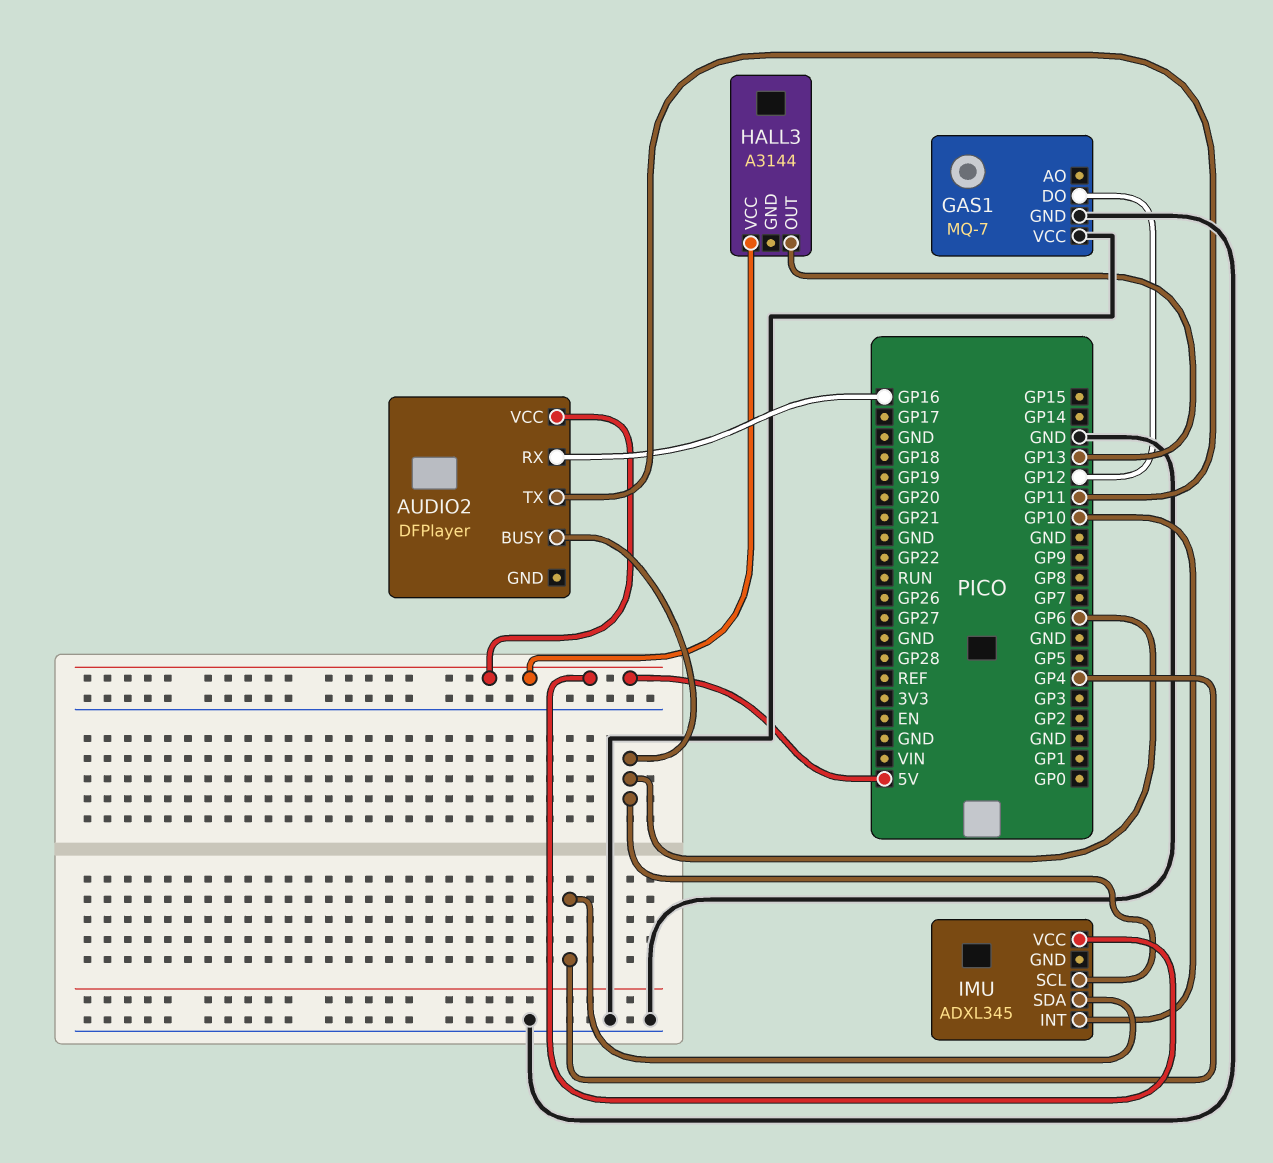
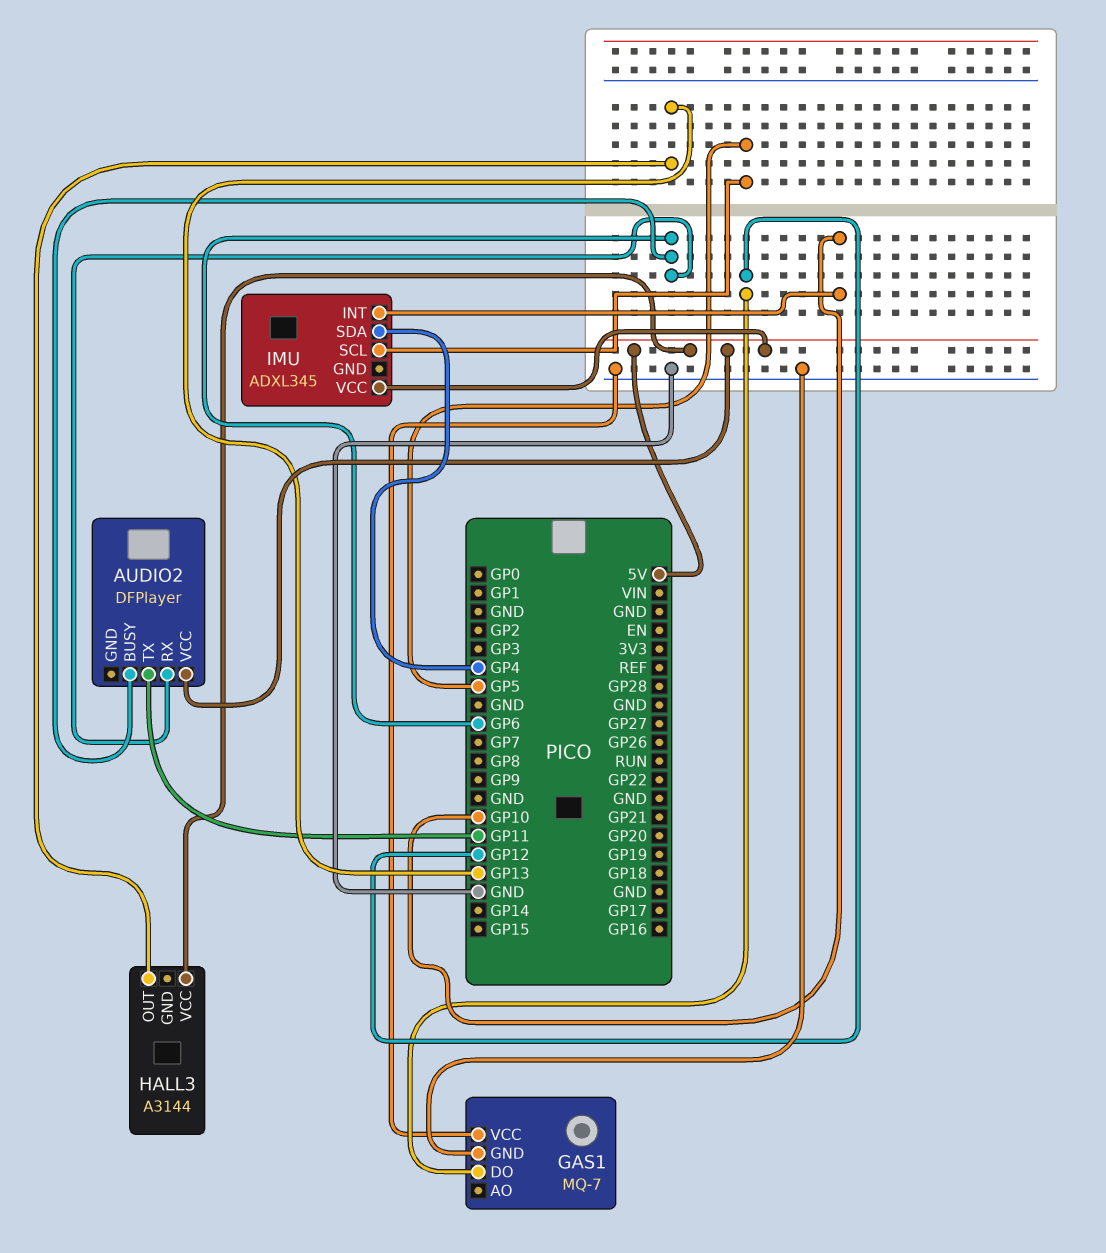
AUDIO2 pin RX: GP16 -> GP6
IMU pin SCL: GP6 -> GP5

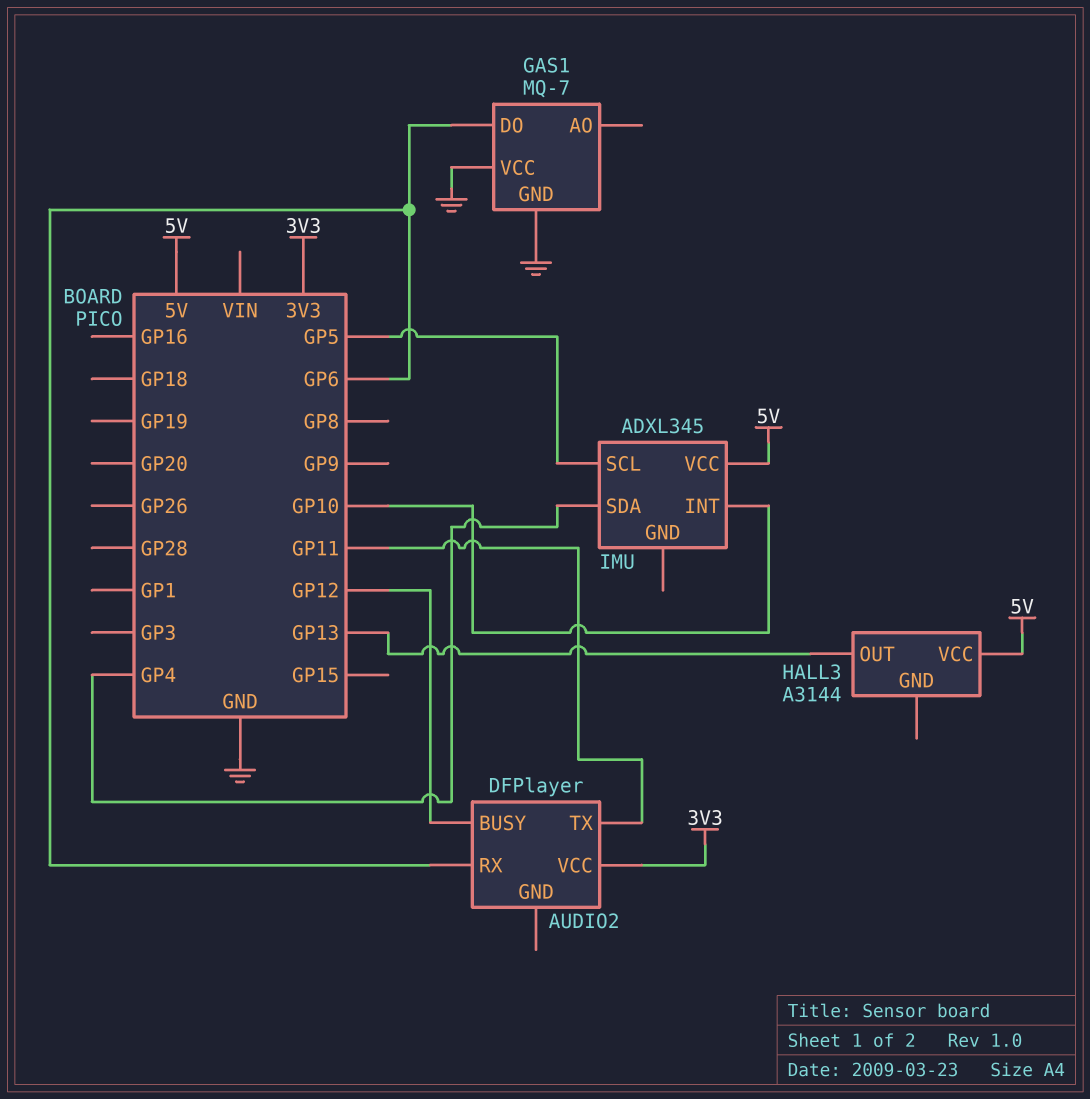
AUDIO2 pin BUSY: GP6 -> GP12
AUDIO2 pin VCC: 5V -> 3V3
GAS1 pin DO: GP12 -> GP6

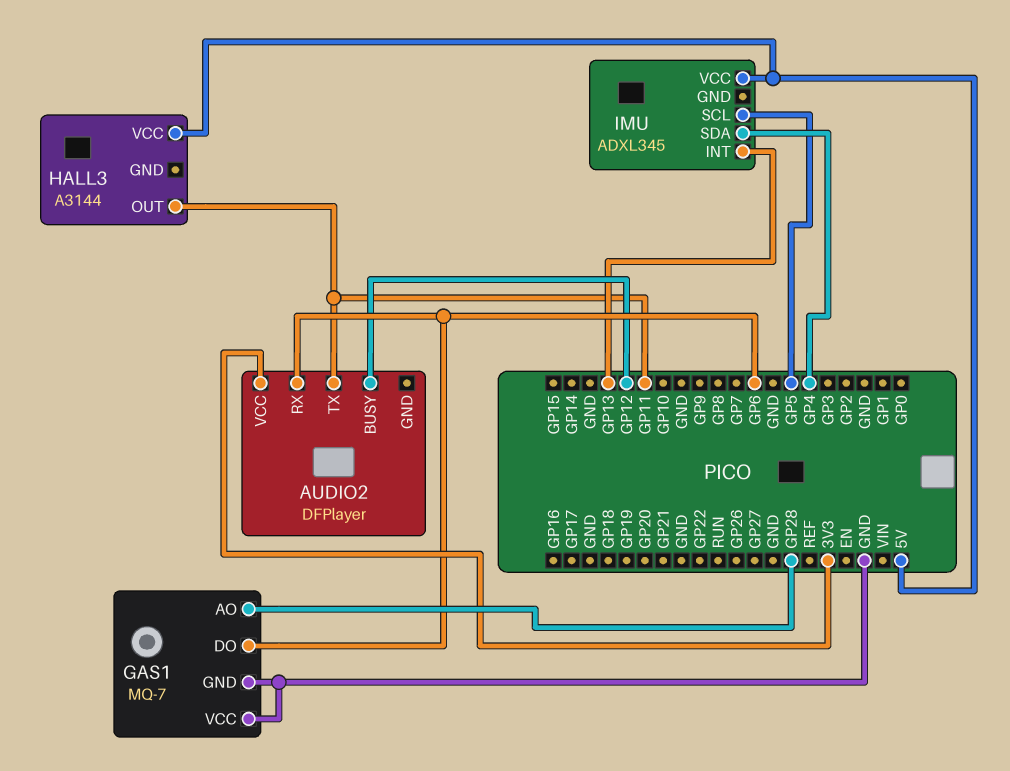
GAS1 pin AO: none -> GP28
HALL3 pin OUT: GP13 -> GP11
IMU pin INT: GP10 -> GP13

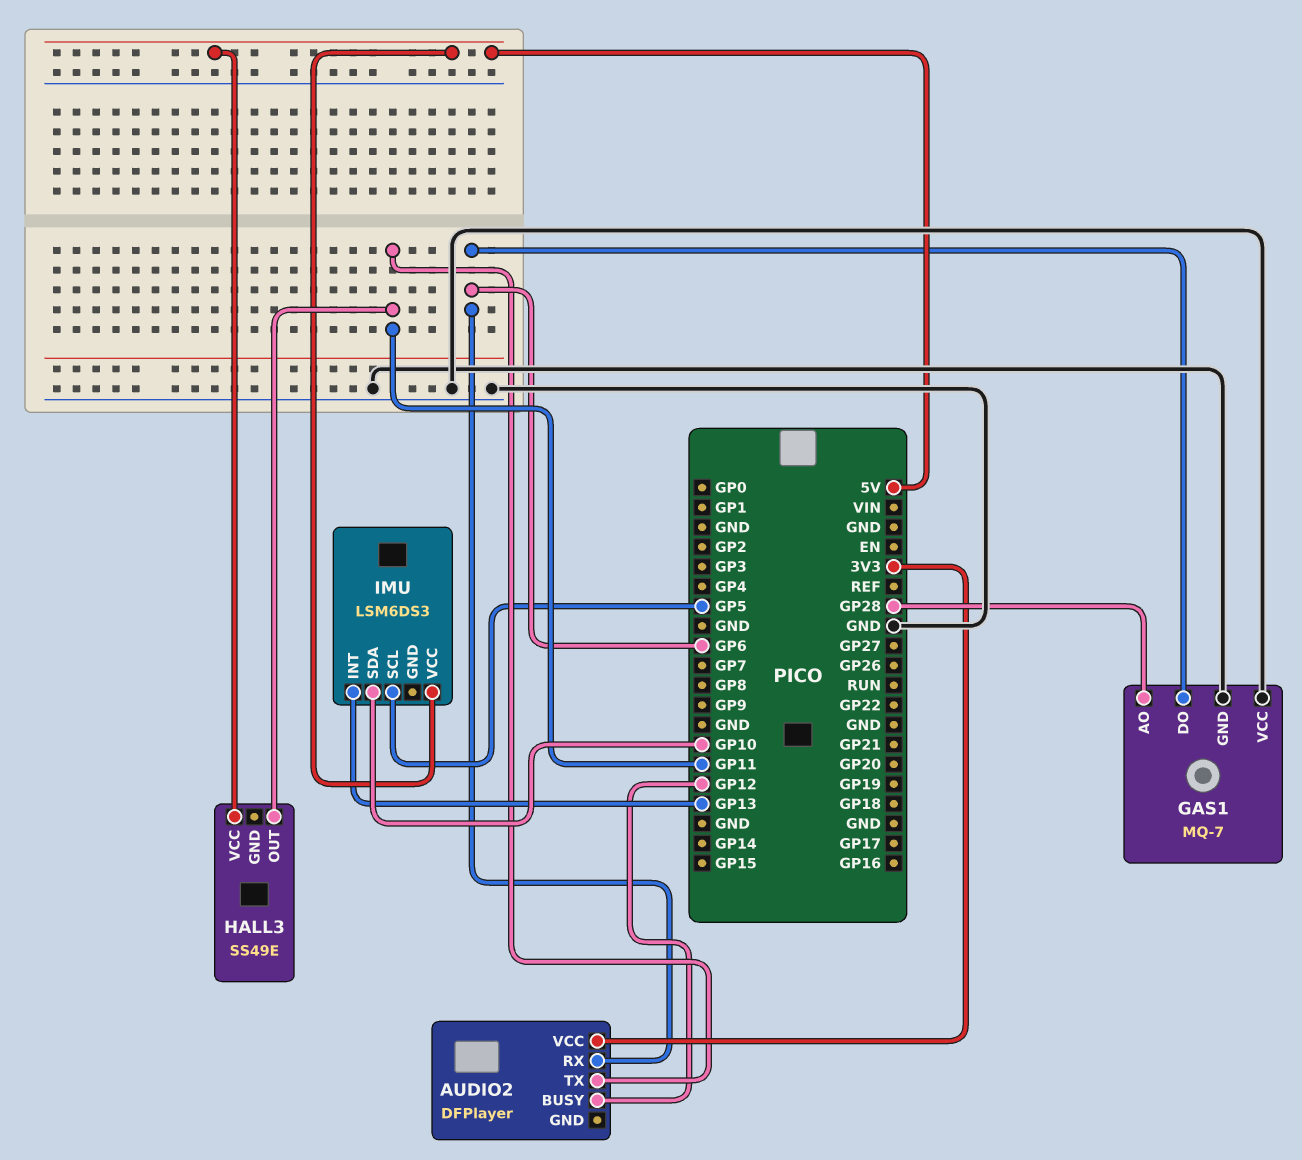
HALL3: A3144 -> SS49E
IMU: ADXL345 -> LSM6DS3
IMU pin SDA: GP4 -> GP10

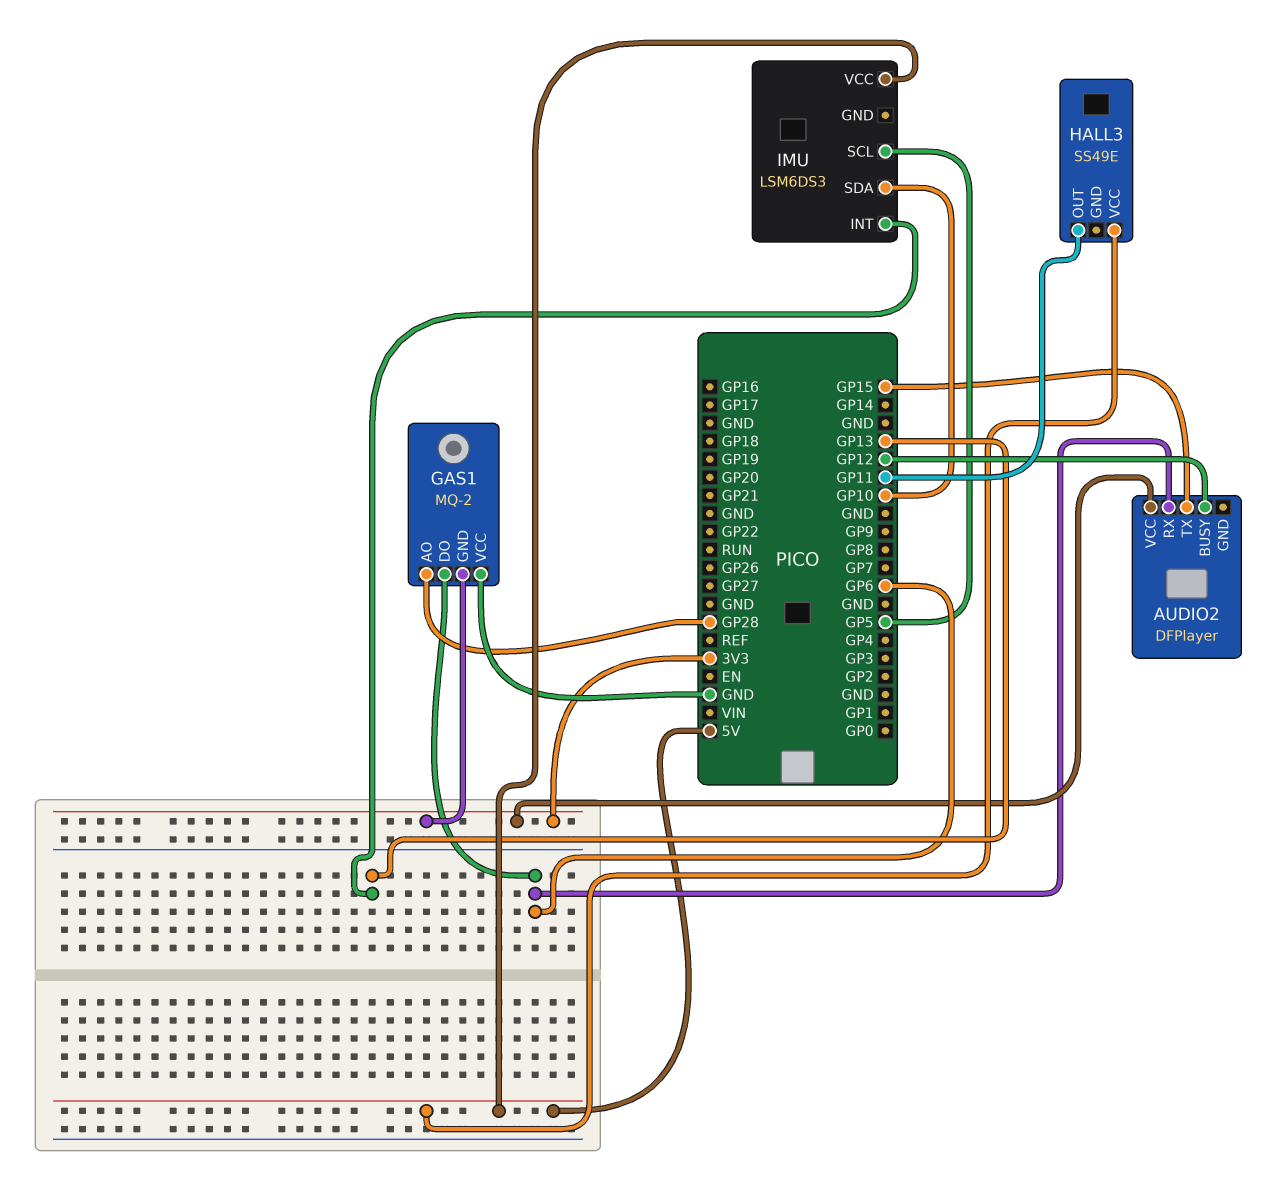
AUDIO2 pin TX: GP11 -> GP15
GAS1: MQ-7 -> MQ-2
GAS1 pin GND: GND -> 3V3

